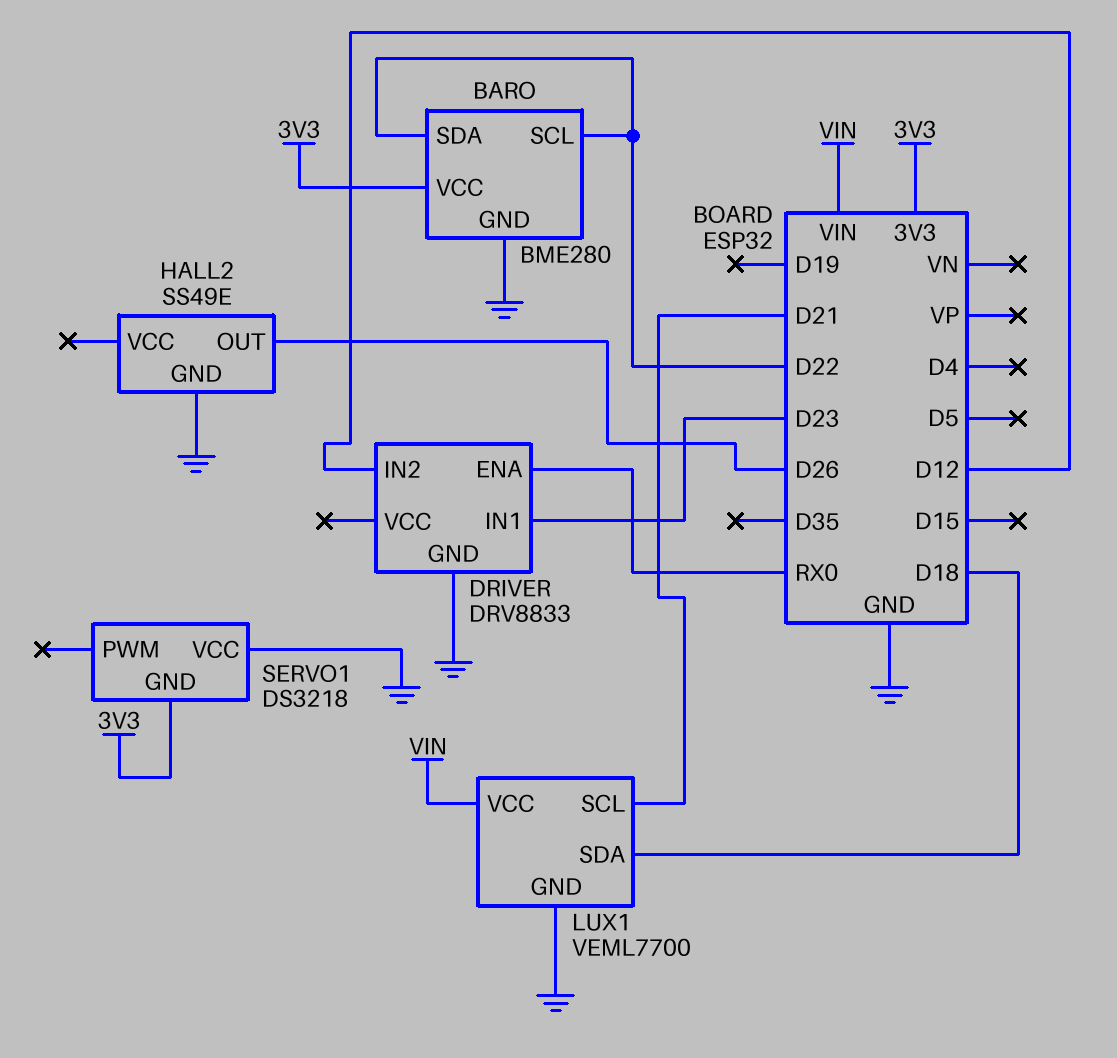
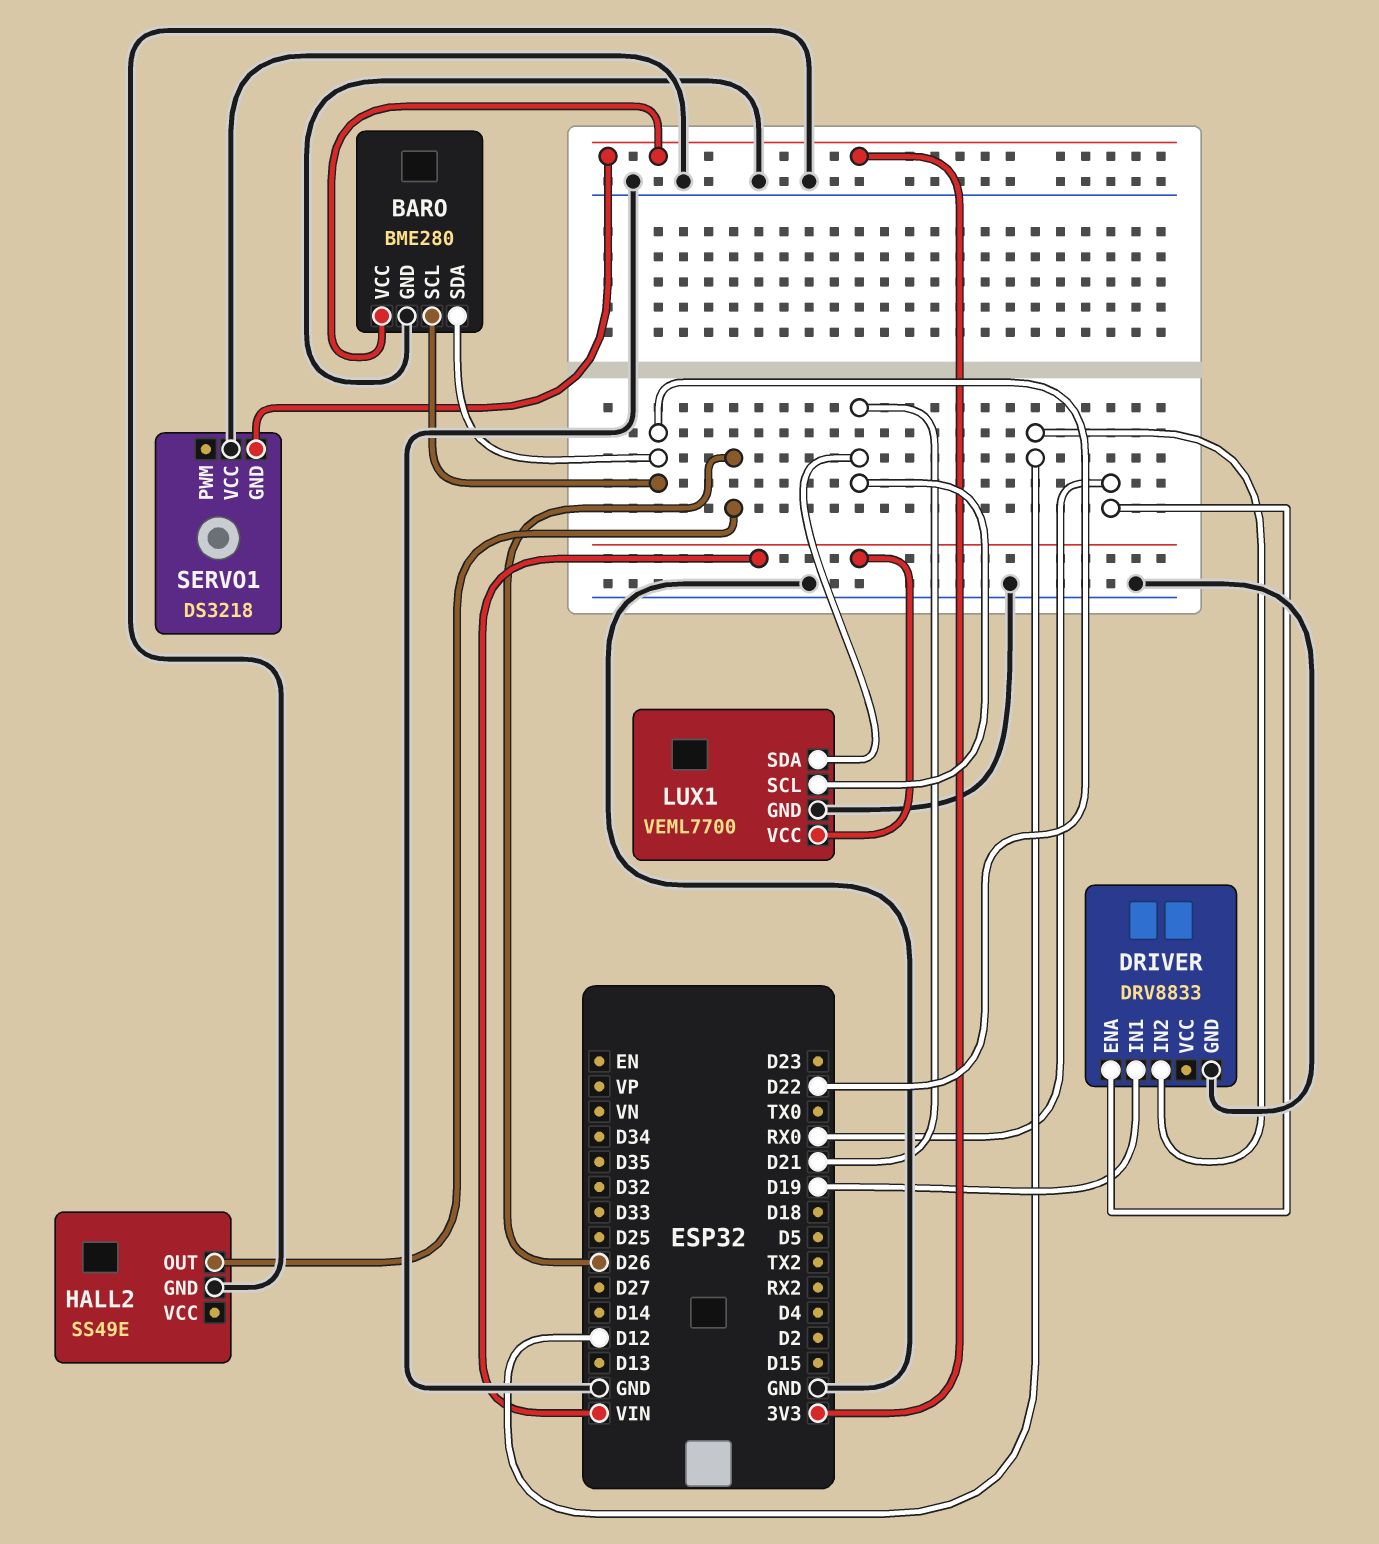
DRIVER pin IN1: D23 -> D19
LUX1 pin SDA: D18 -> D21

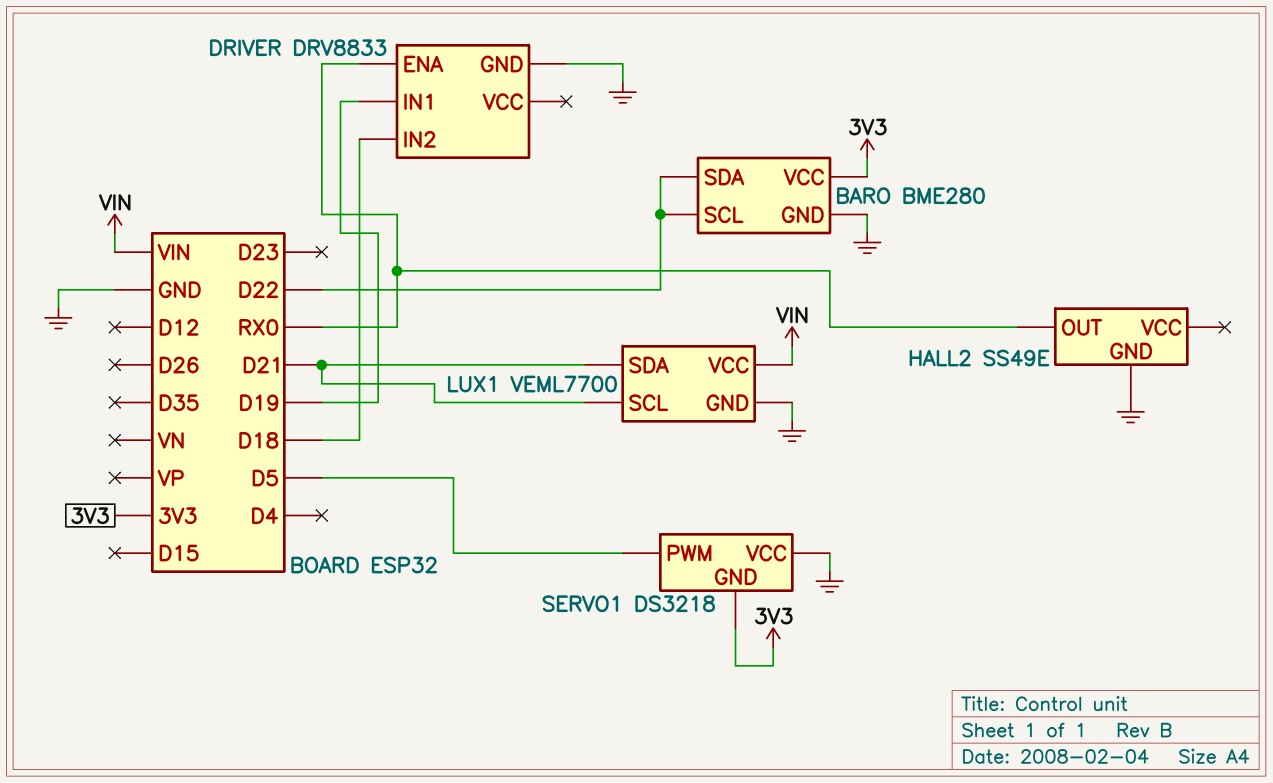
DRIVER pin IN2: D12 -> D18
HALL2 pin OUT: D26 -> RX0
SERVO1 pin PWM: none -> D5

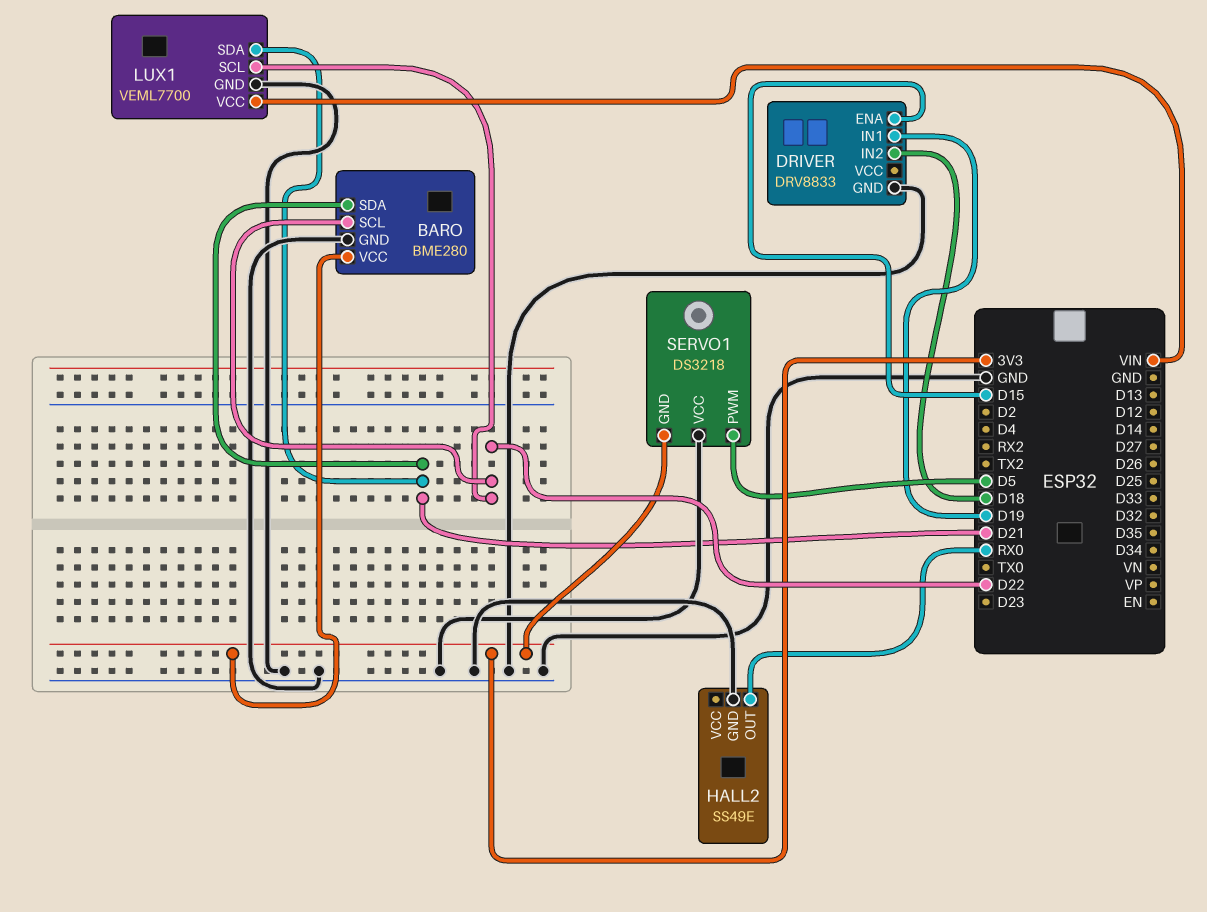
BARO pin SDA: D22 -> D21
DRIVER pin ENA: RX0 -> D15
LUX1 pin SCL: D21 -> D22

